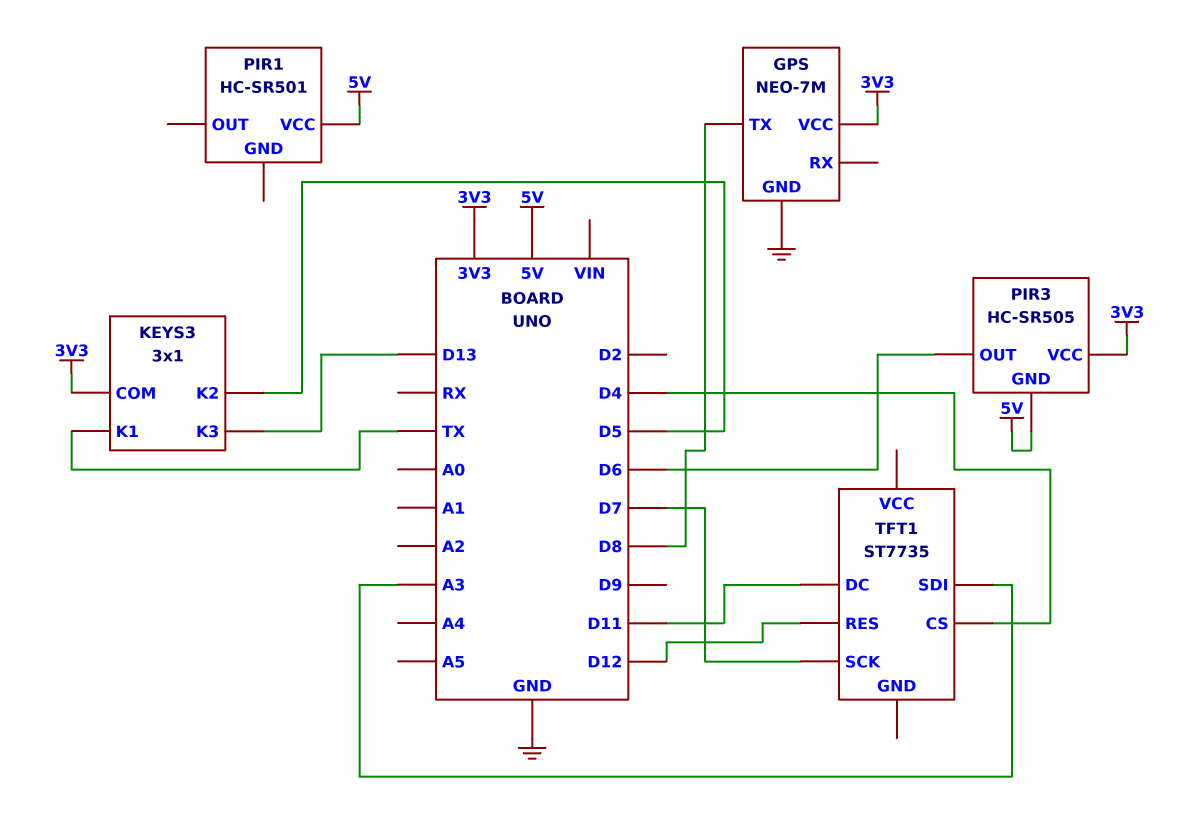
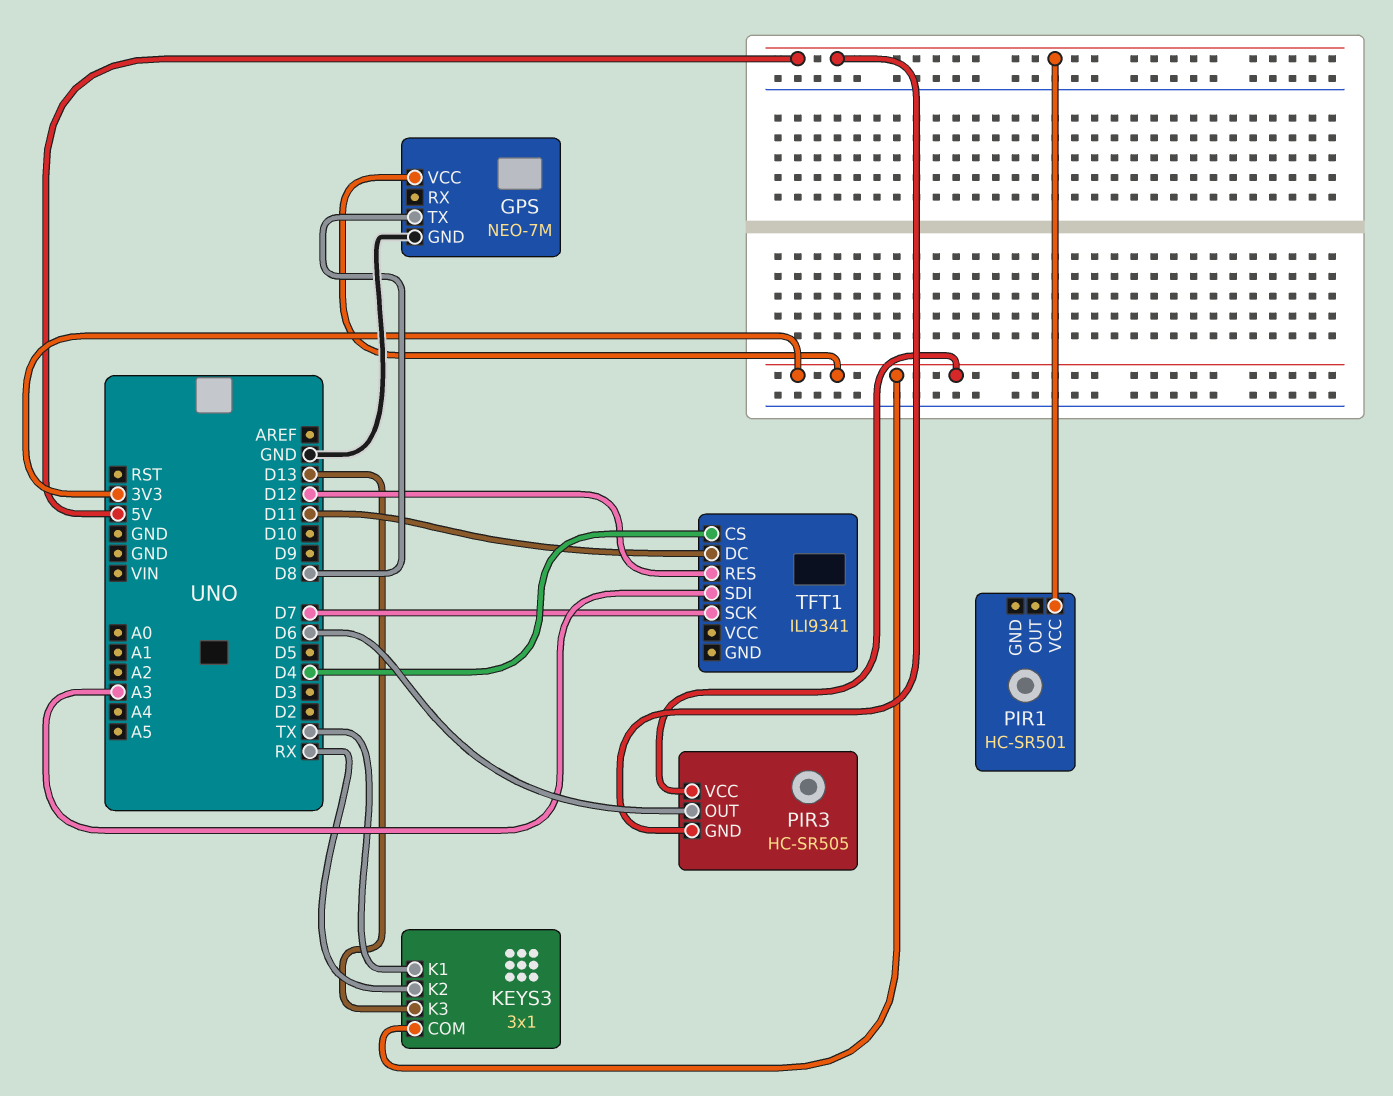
KEYS3 pin K2: D5 -> RX
TFT1: ST7735 -> ILI9341

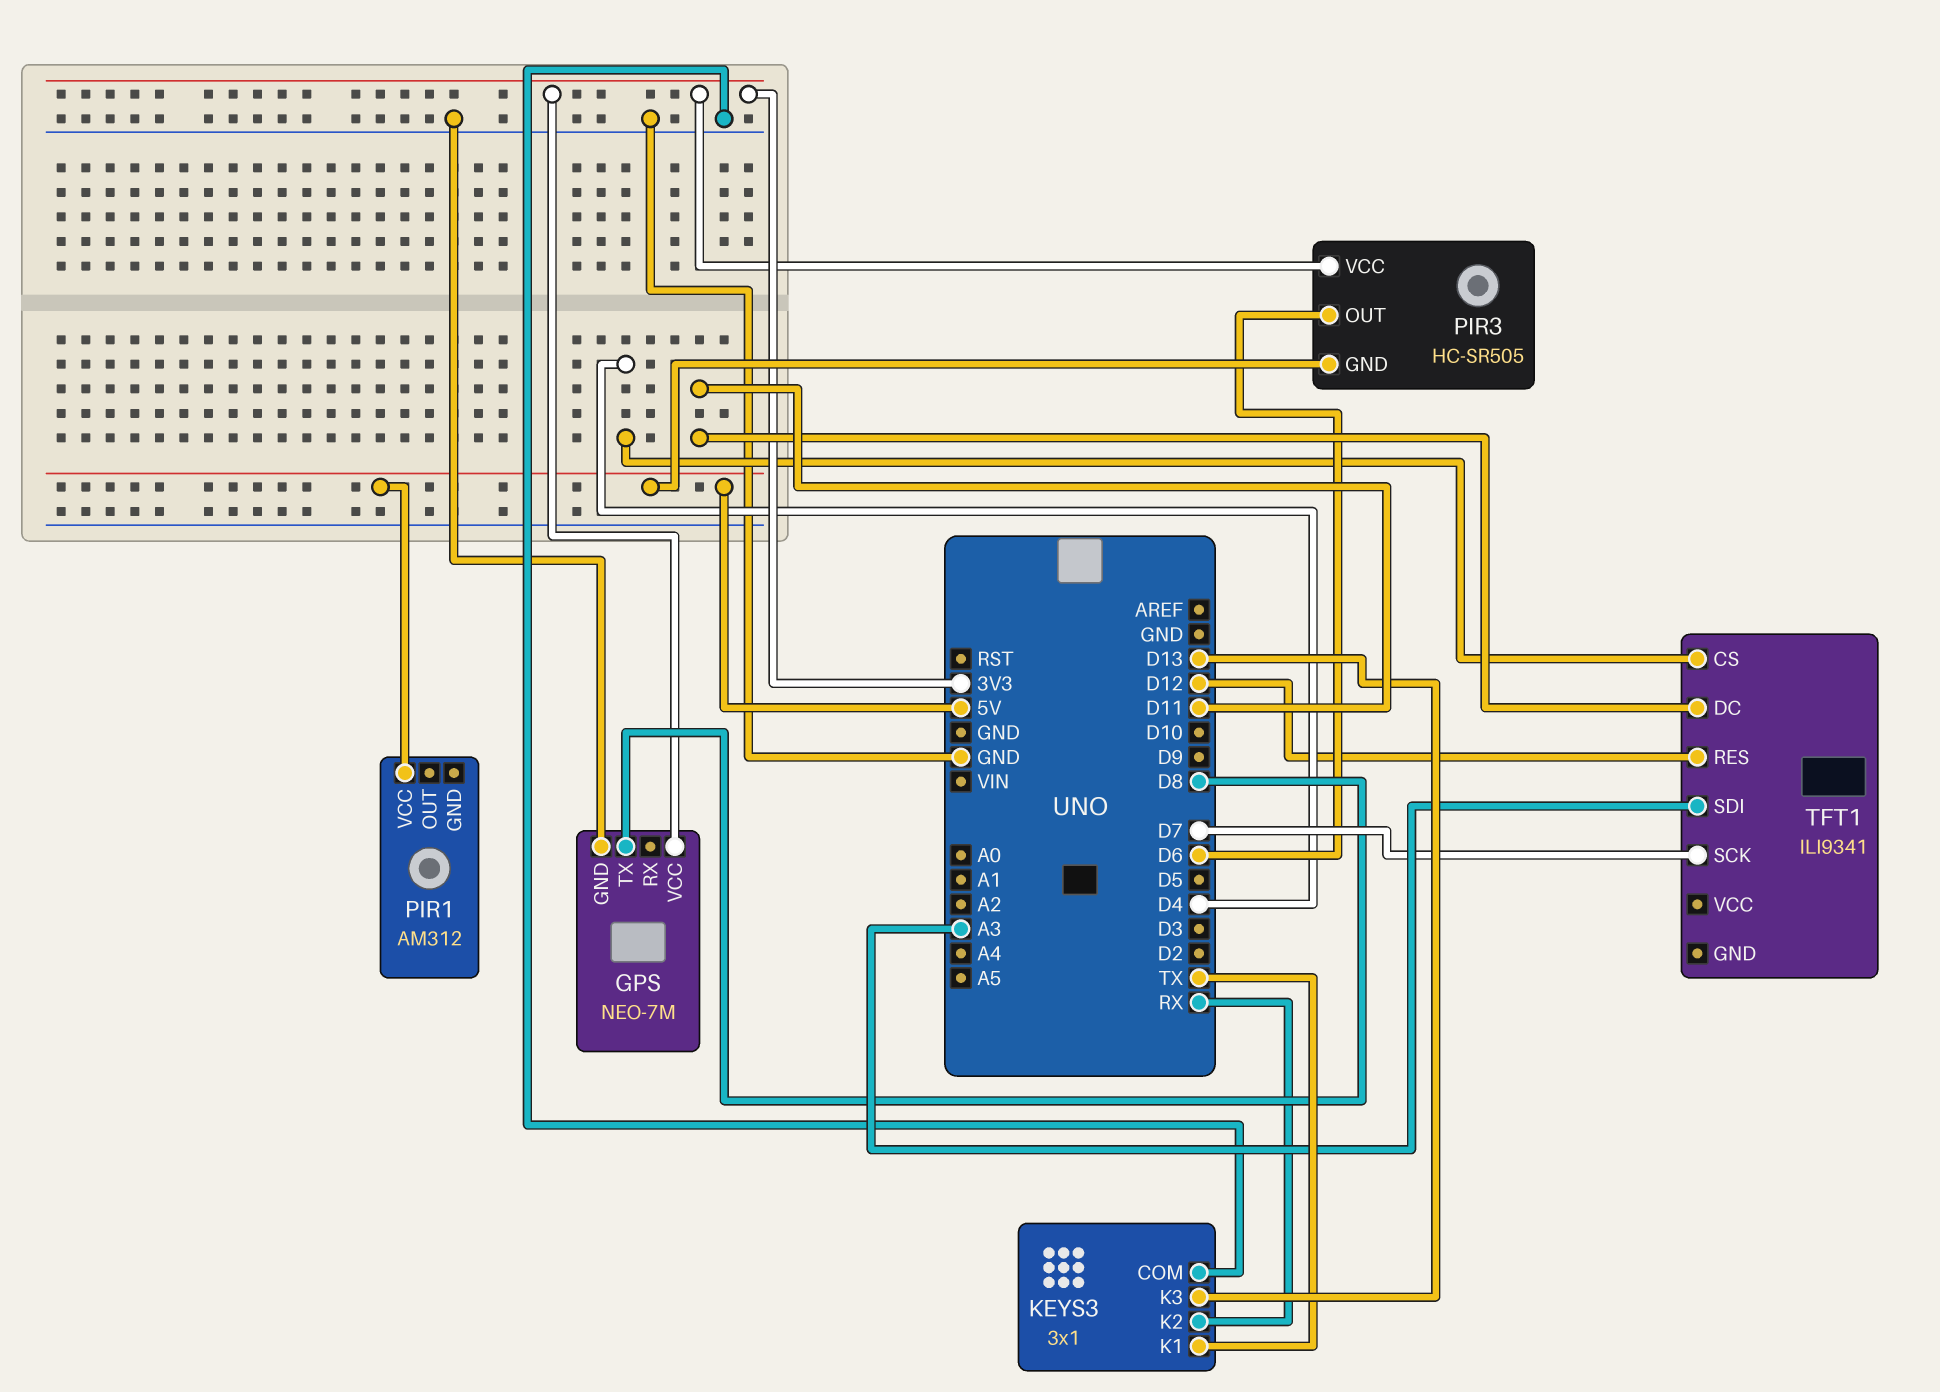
KEYS3 pin COM: 3V3 -> GND
PIR1: HC-SR501 -> AM312

